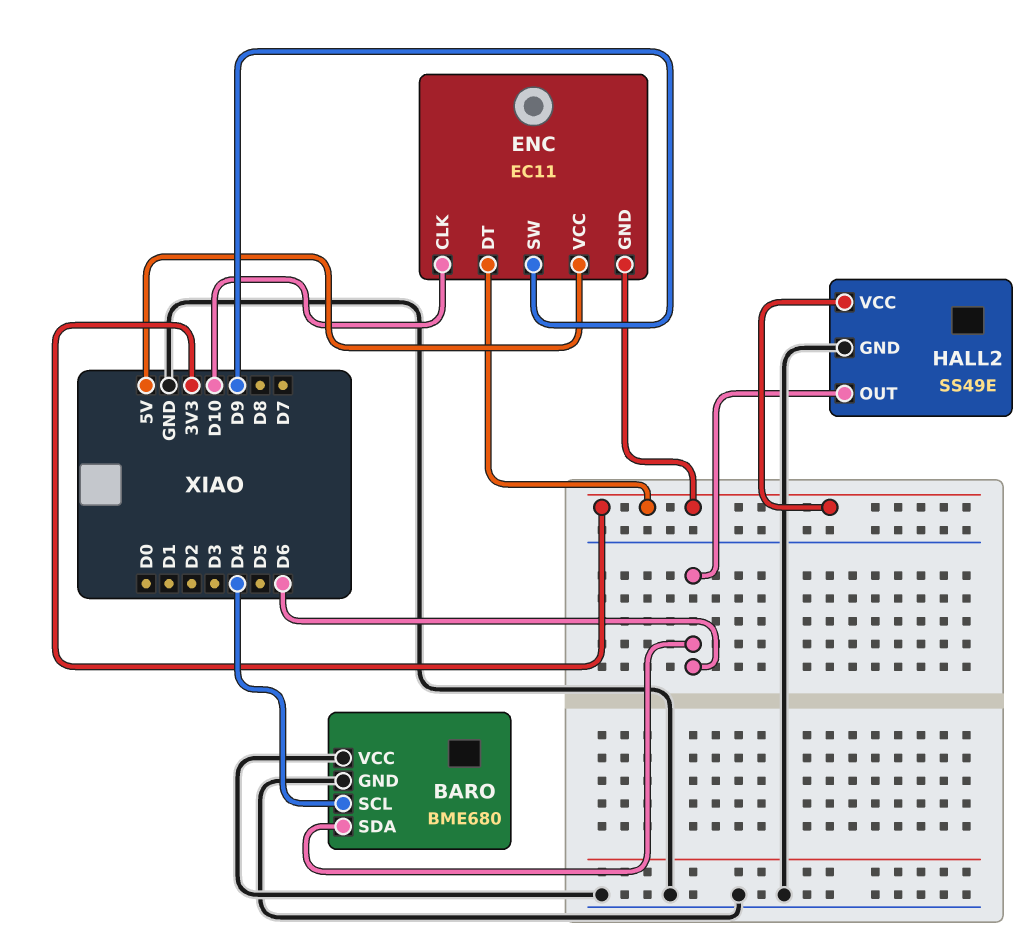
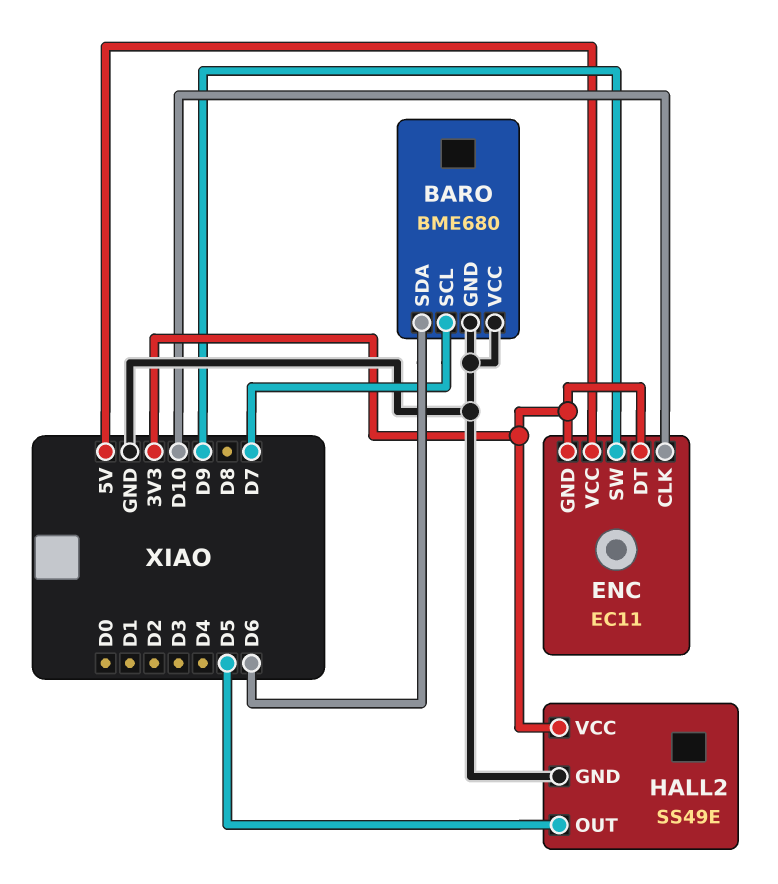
BARO pin SCL: D4 -> D7
HALL2 pin OUT: D6 -> D5

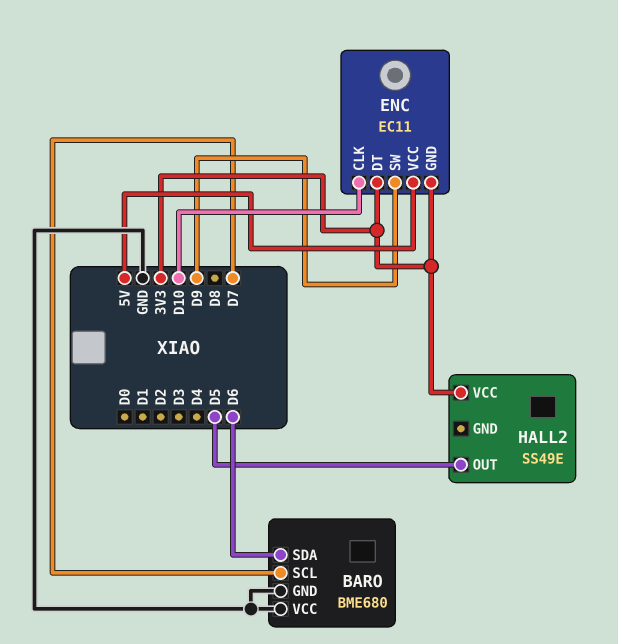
HALL2 pin GND: GND -> none

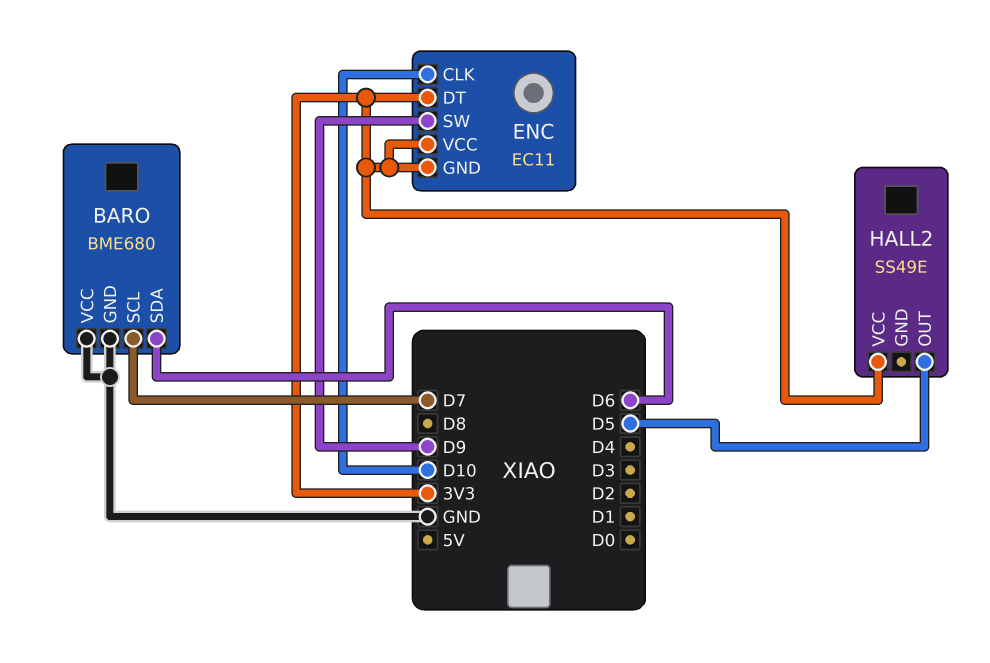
ENC pin VCC: 5V -> 3V3

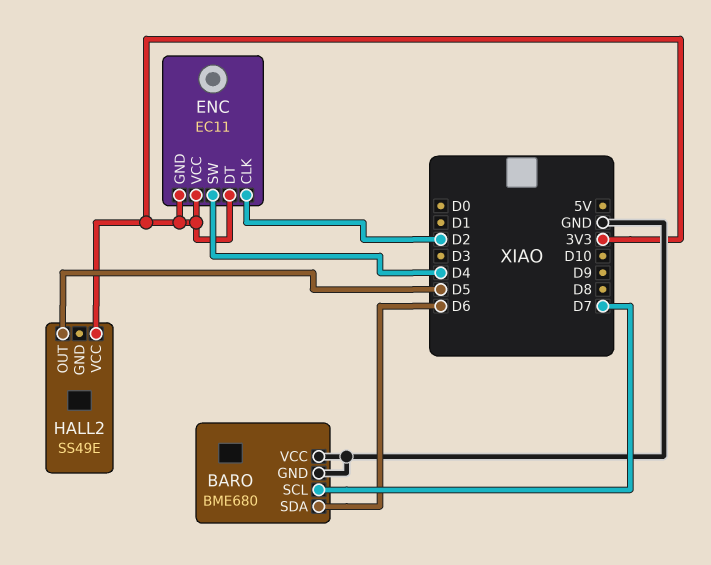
ENC pin CLK: D10 -> D2
ENC pin SW: D9 -> D4

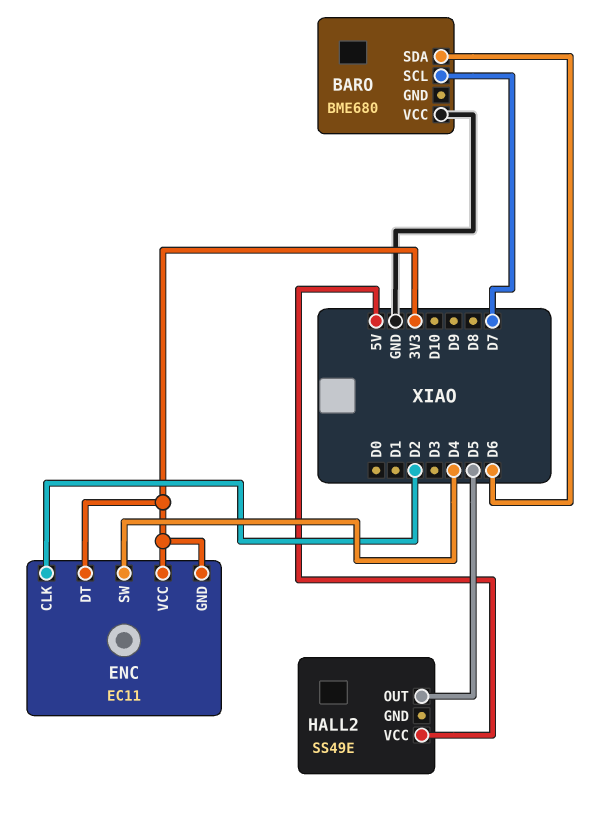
BARO pin GND: GND -> none
HALL2 pin VCC: 3V3 -> 5V

